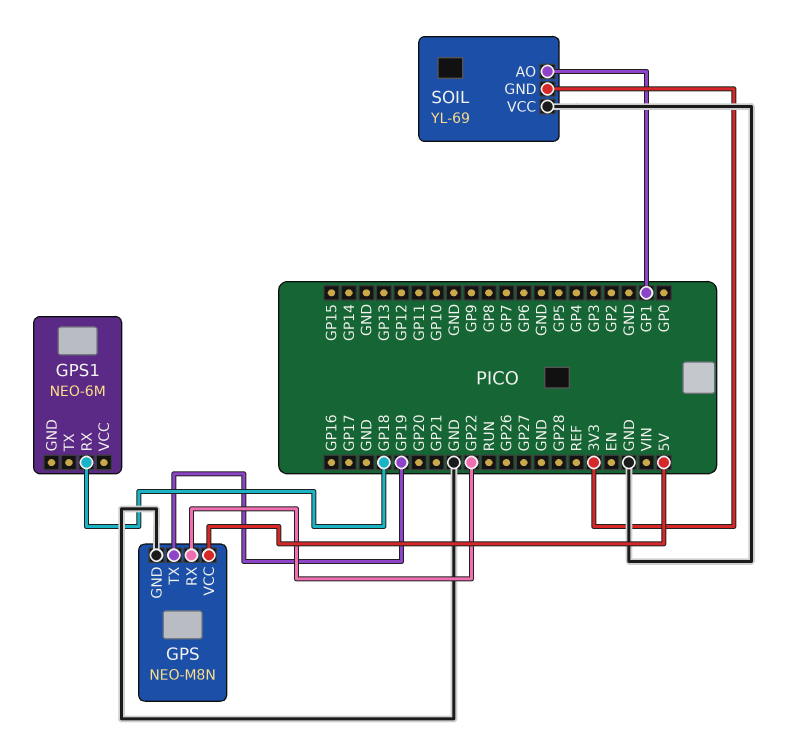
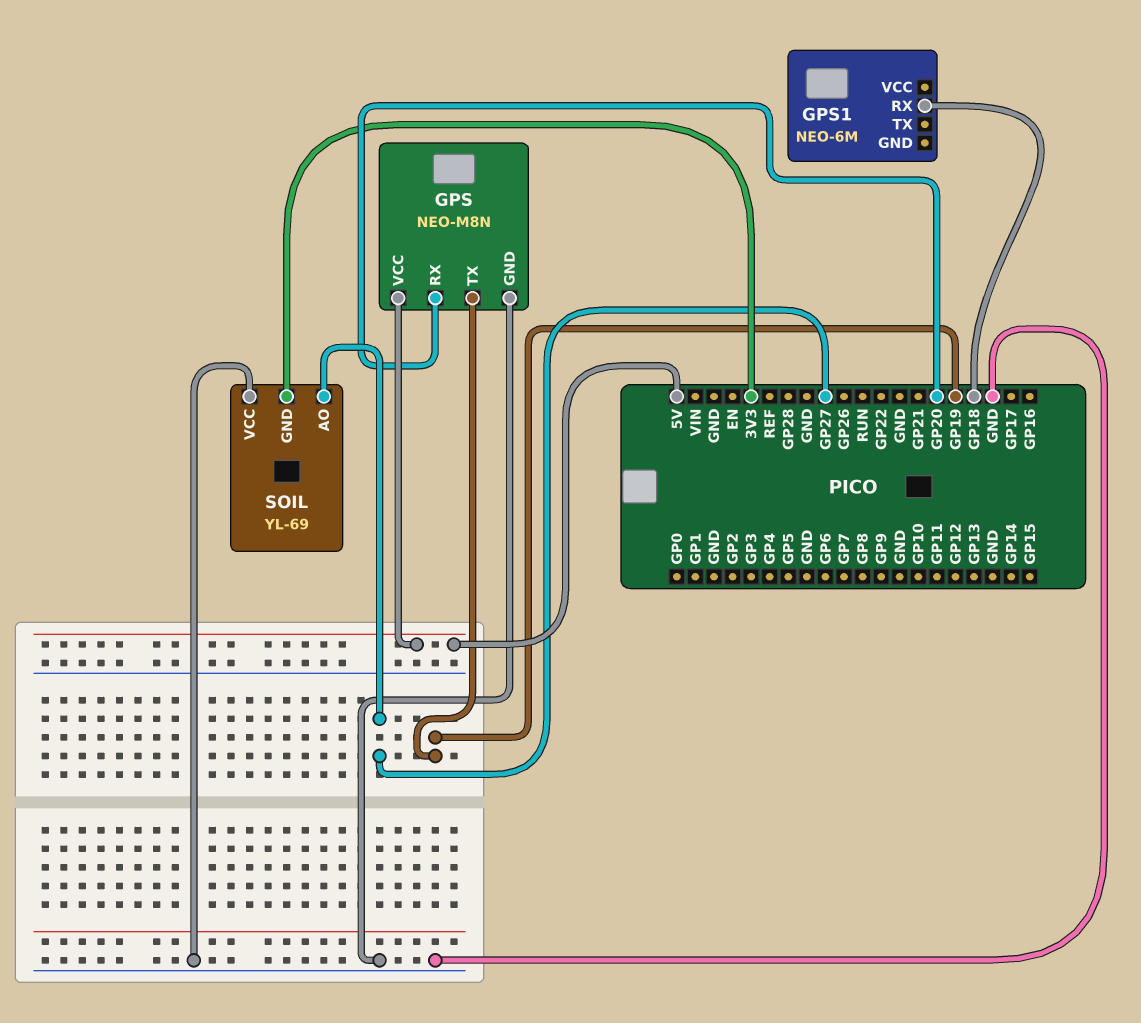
GPS pin RX: GP22 -> GP20
SOIL pin AO: GP1 -> GP27

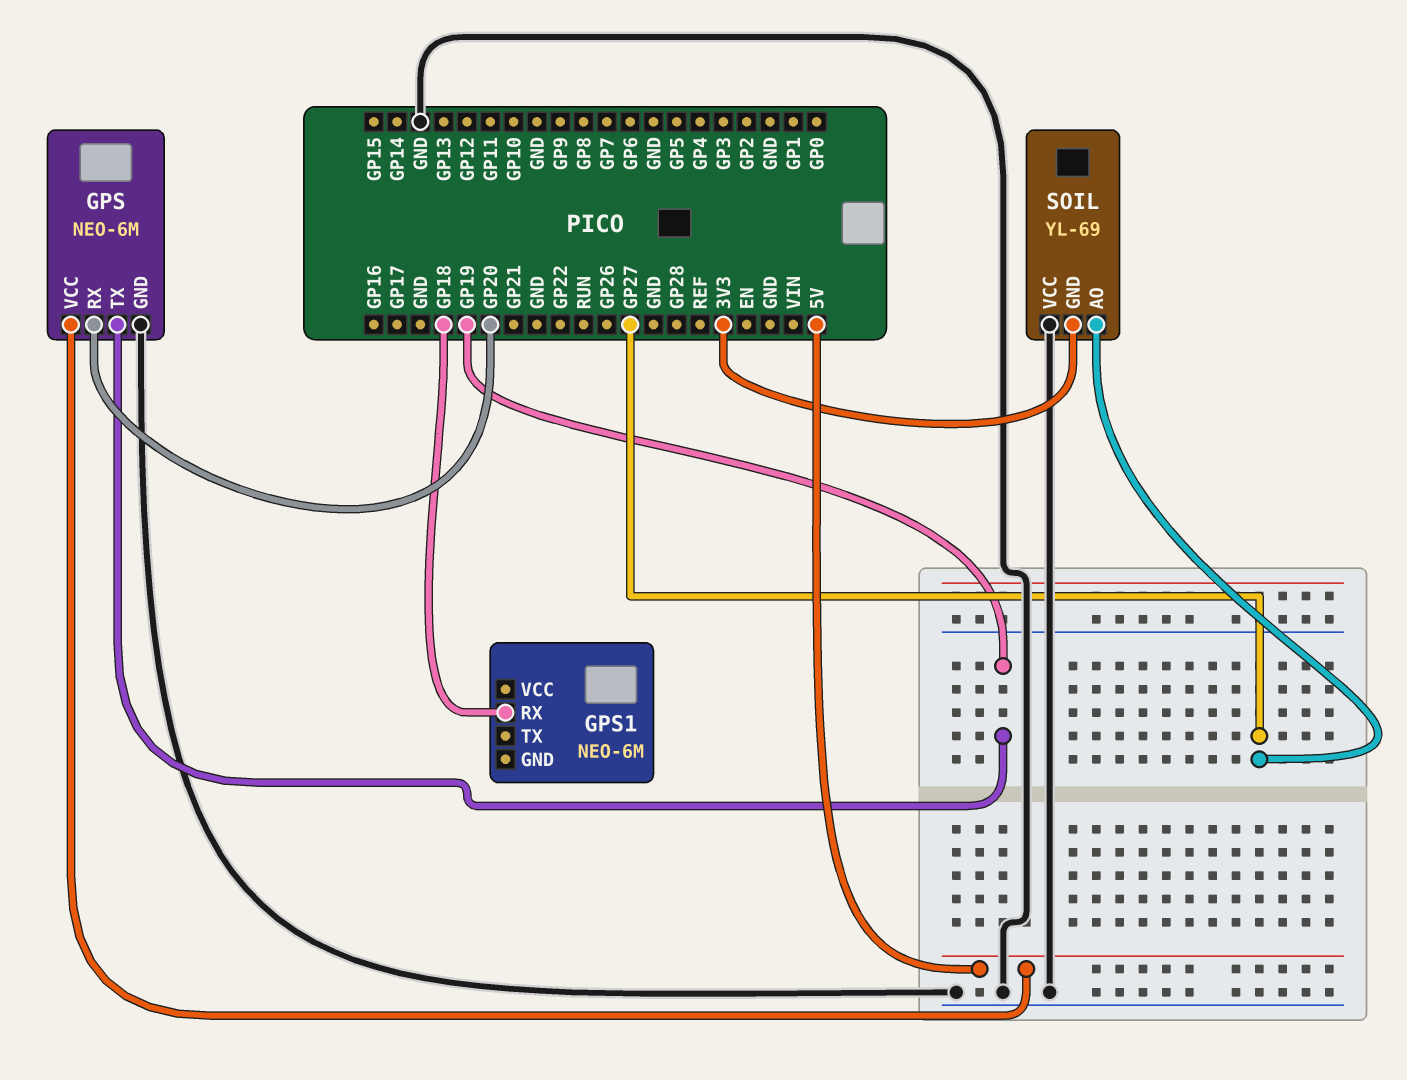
GPS: NEO-M8N -> NEO-6M

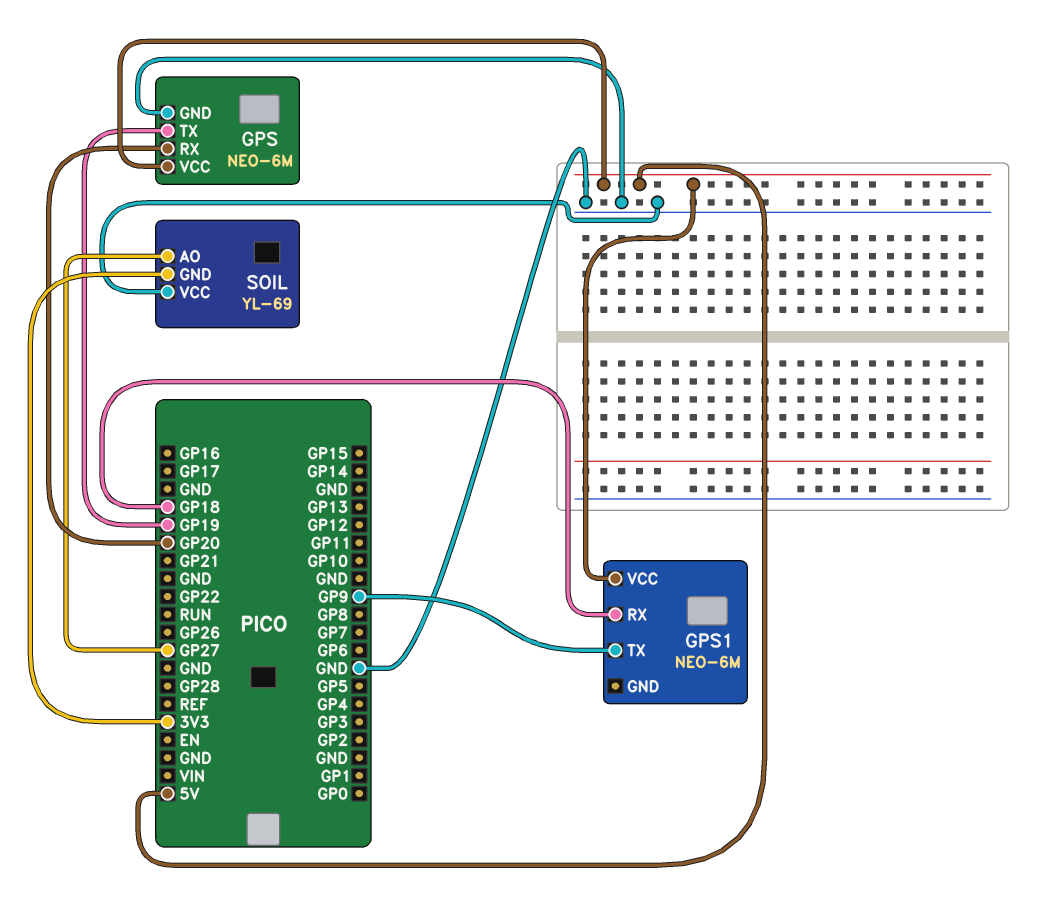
GPS1 pin TX: none -> GP9
GPS1 pin VCC: none -> 5V

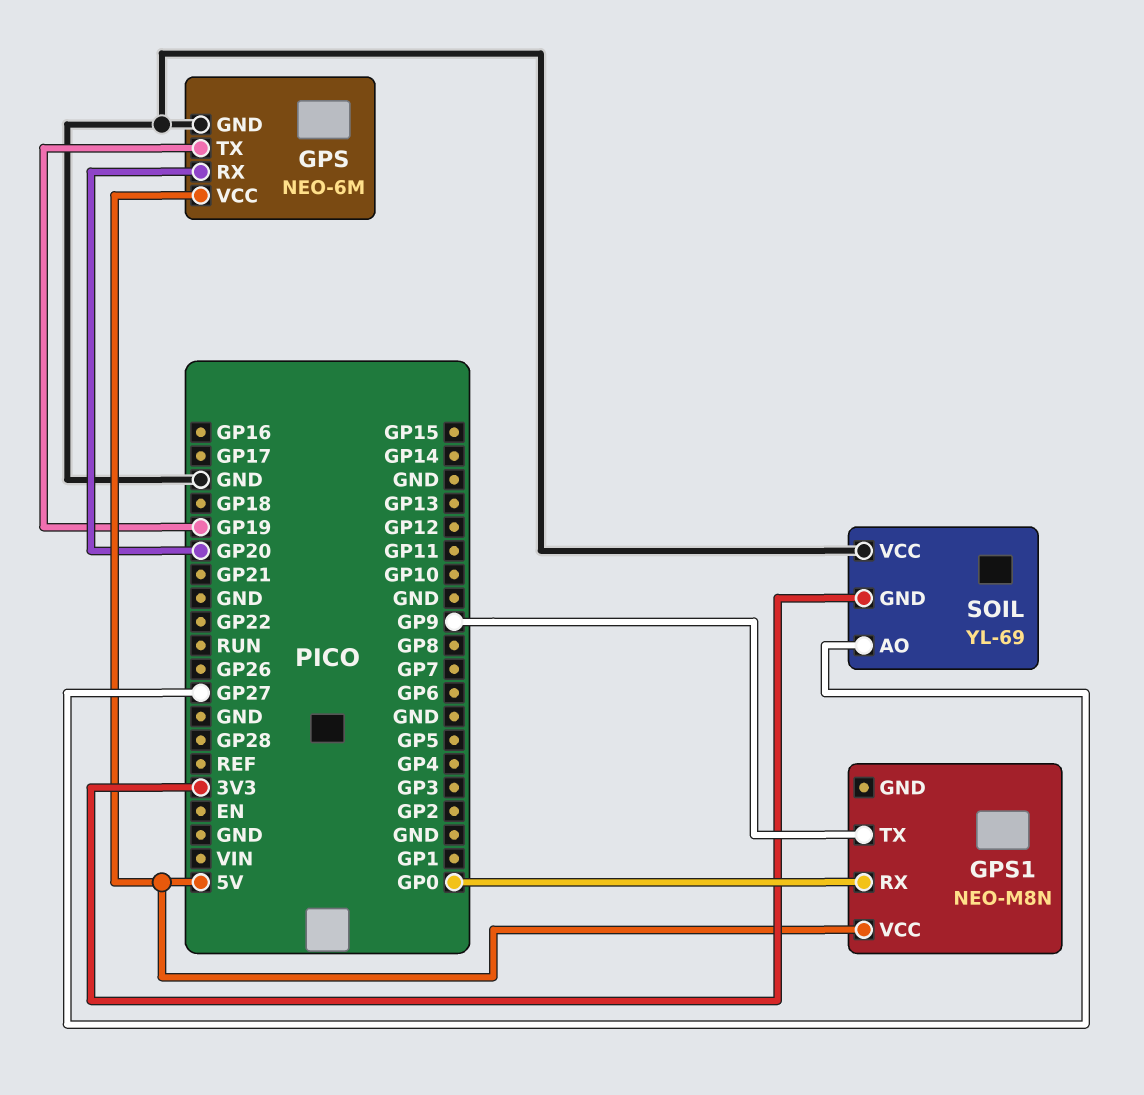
GPS1: NEO-6M -> NEO-M8N
GPS1 pin RX: GP18 -> GP0

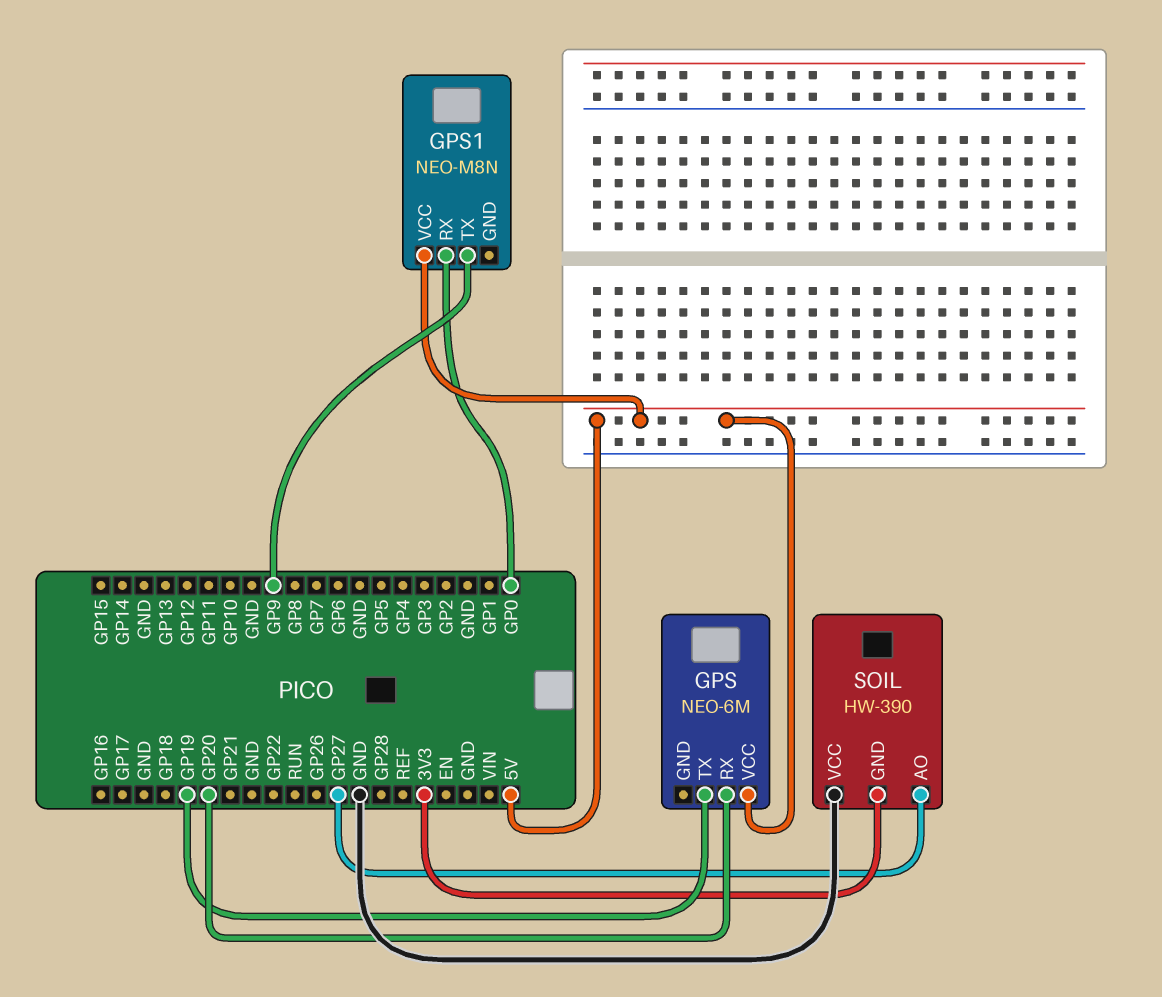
GPS pin GND: GND -> none
SOIL: YL-69 -> HW-390

